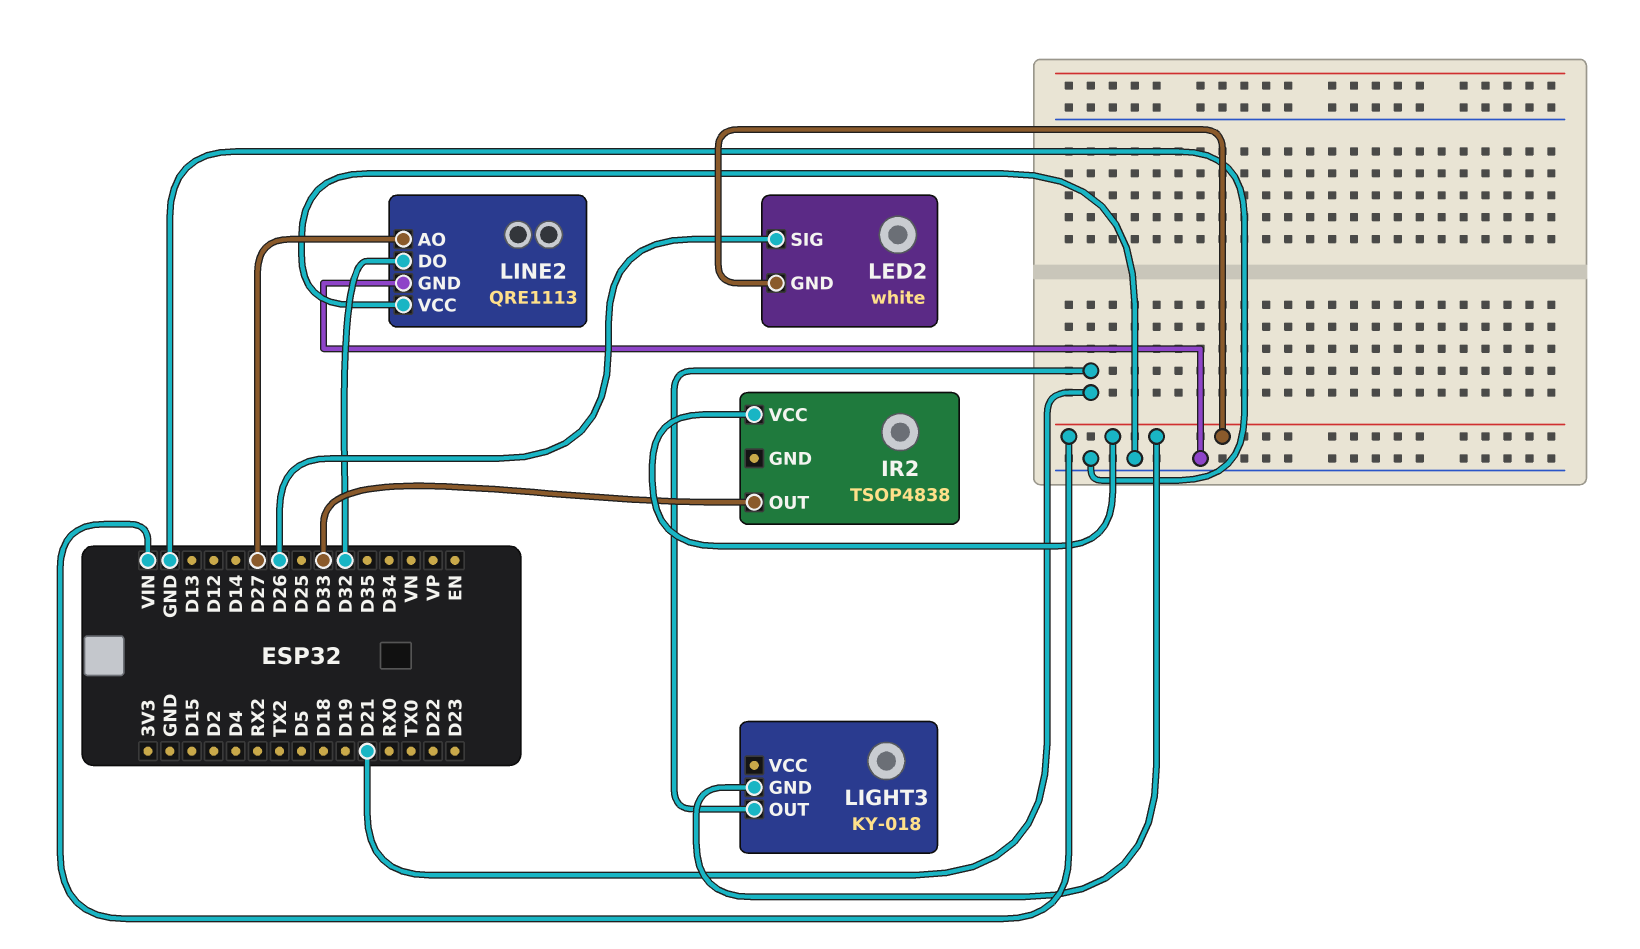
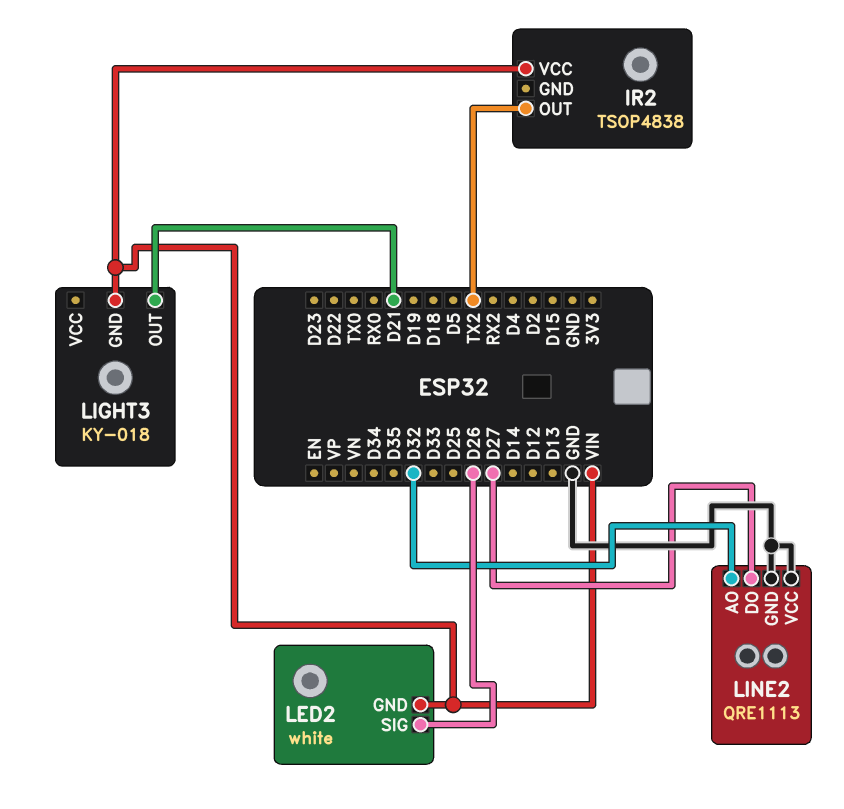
IR2 pin OUT: D33 -> TX2
LINE2 pin AO: D27 -> D32
LINE2 pin DO: D32 -> D27

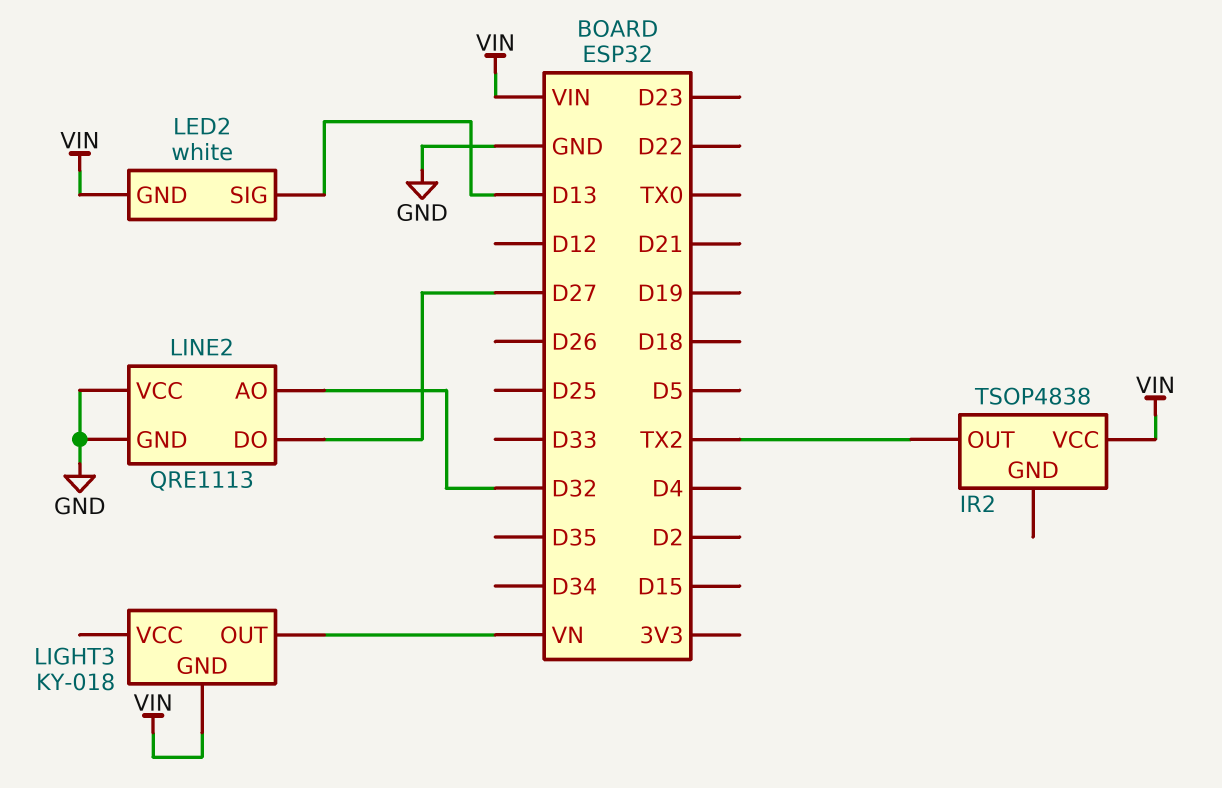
LED2 pin SIG: D26 -> D13
LIGHT3 pin OUT: D21 -> VN

